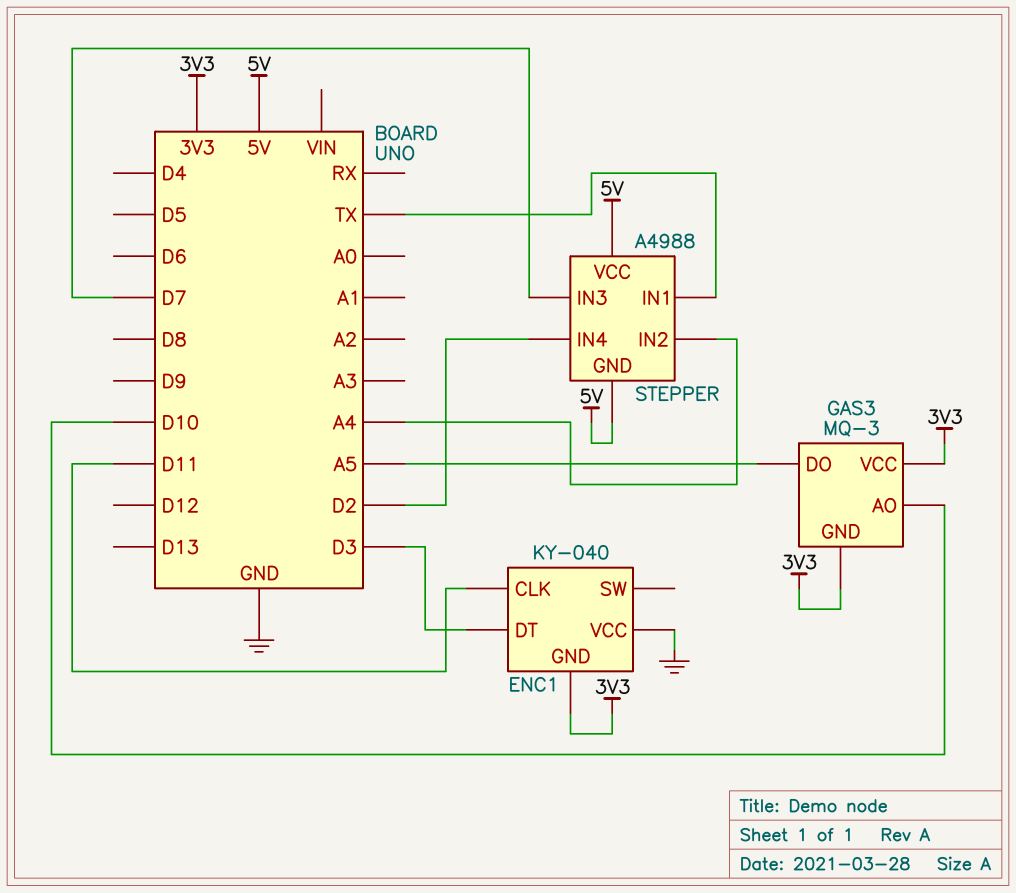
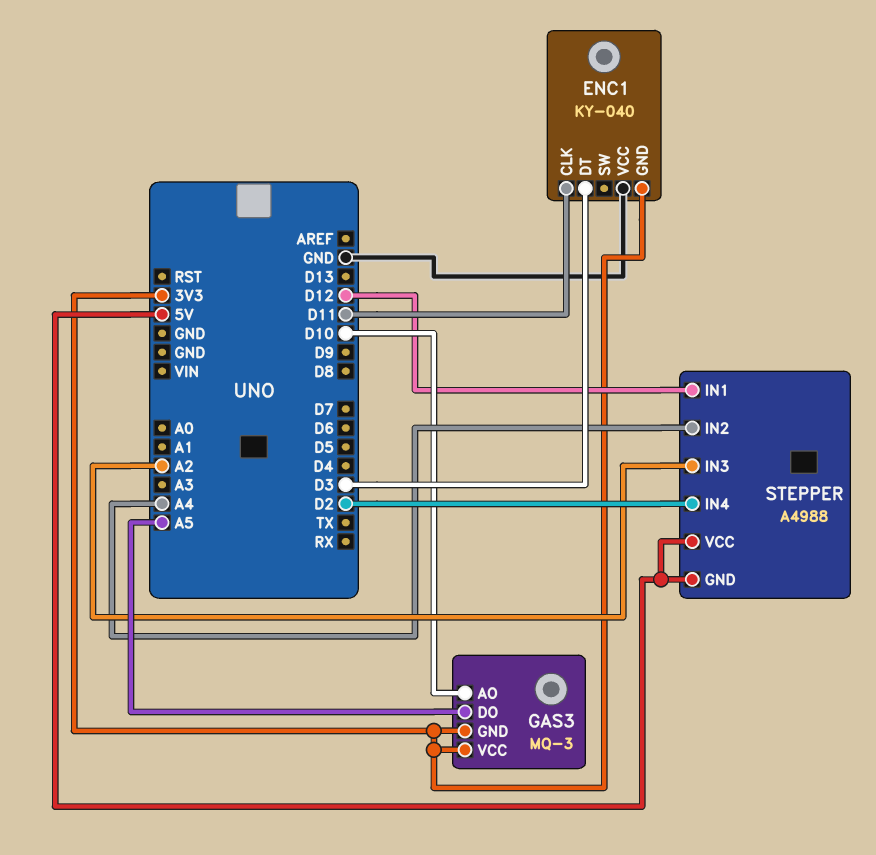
STEPPER pin IN1: TX -> D12
STEPPER pin IN3: D7 -> A2

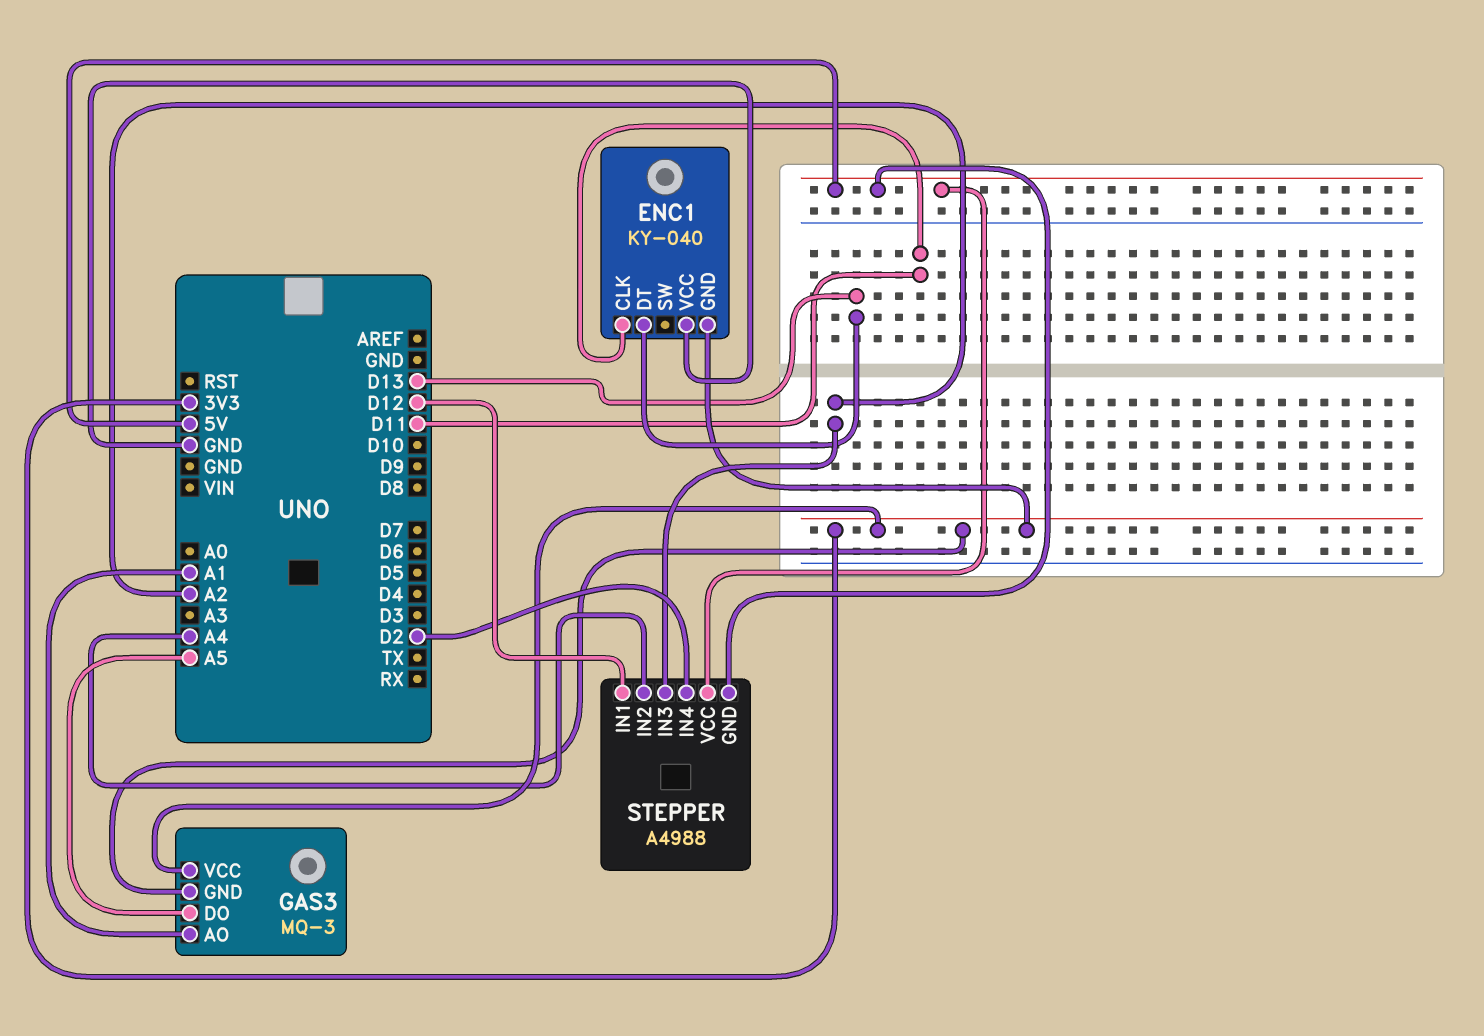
ENC1 pin DT: D3 -> D13
GAS3 pin AO: D10 -> A1

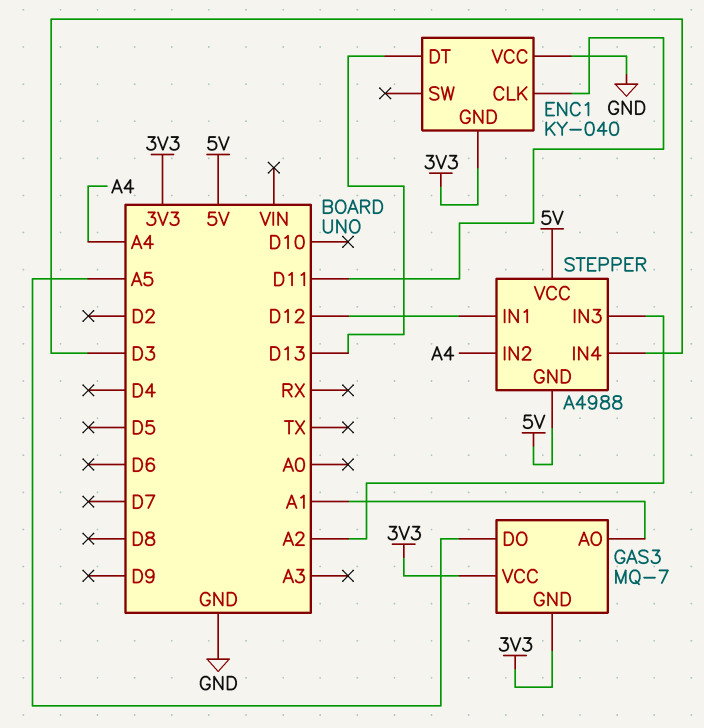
GAS3: MQ-3 -> MQ-7
STEPPER pin IN4: D2 -> D3

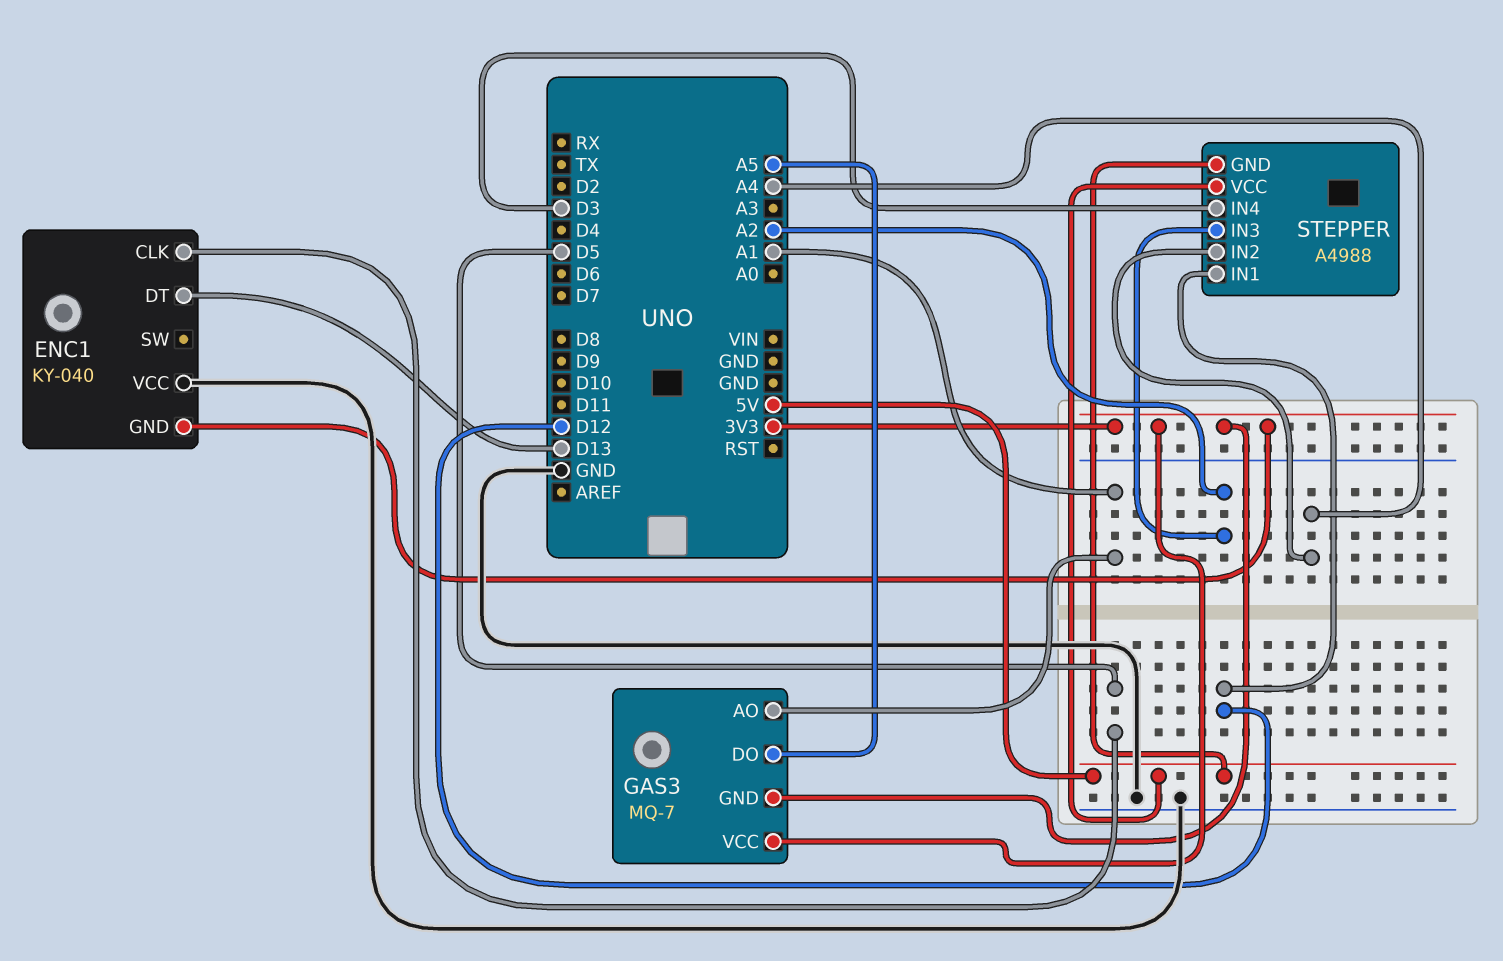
ENC1 pin CLK: D11 -> D5

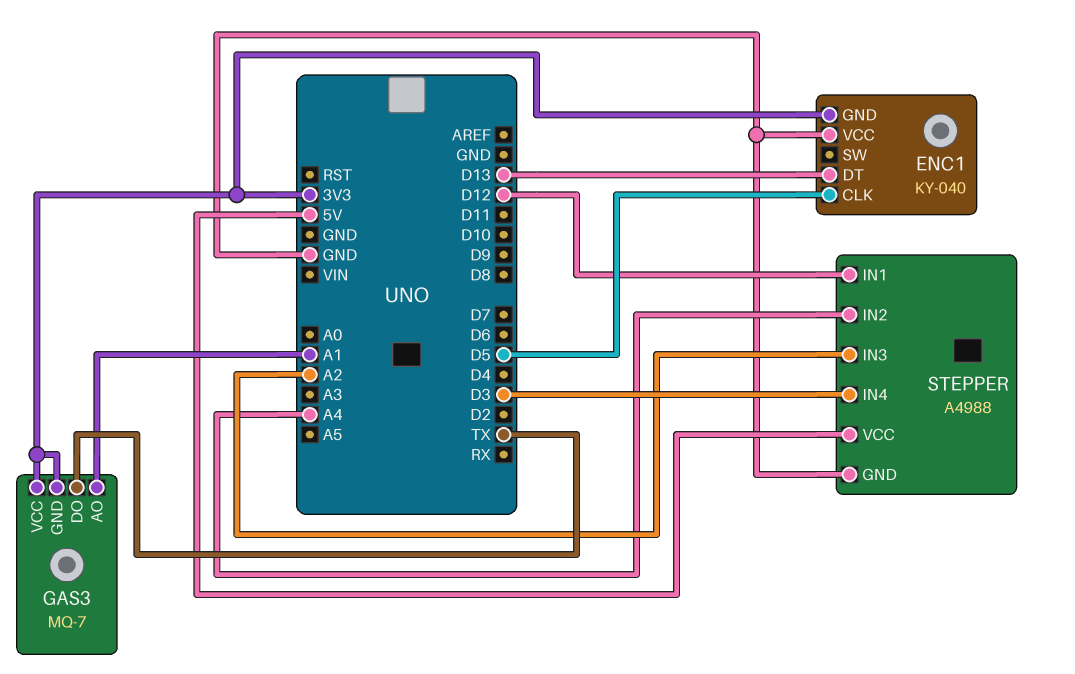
GAS3 pin DO: A5 -> TX
STEPPER pin GND: 5V -> GND

